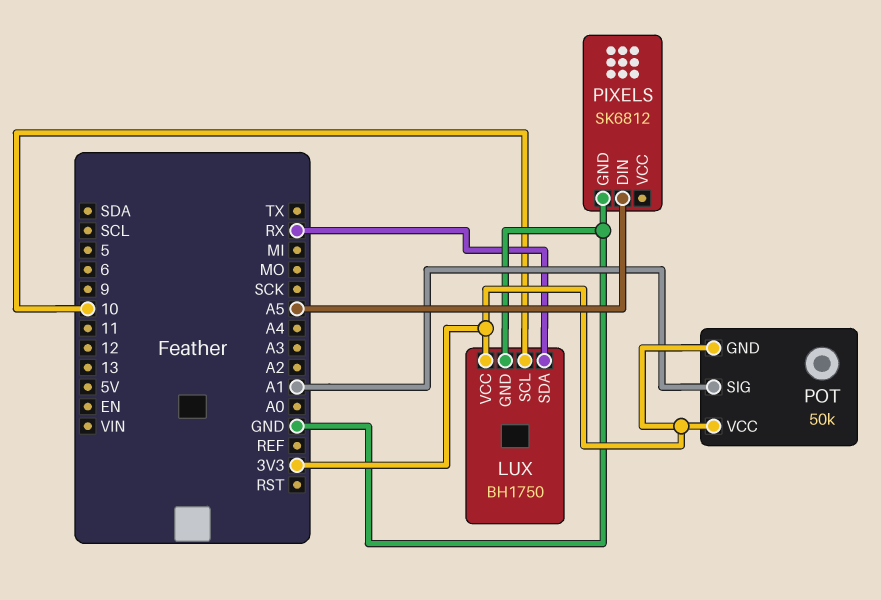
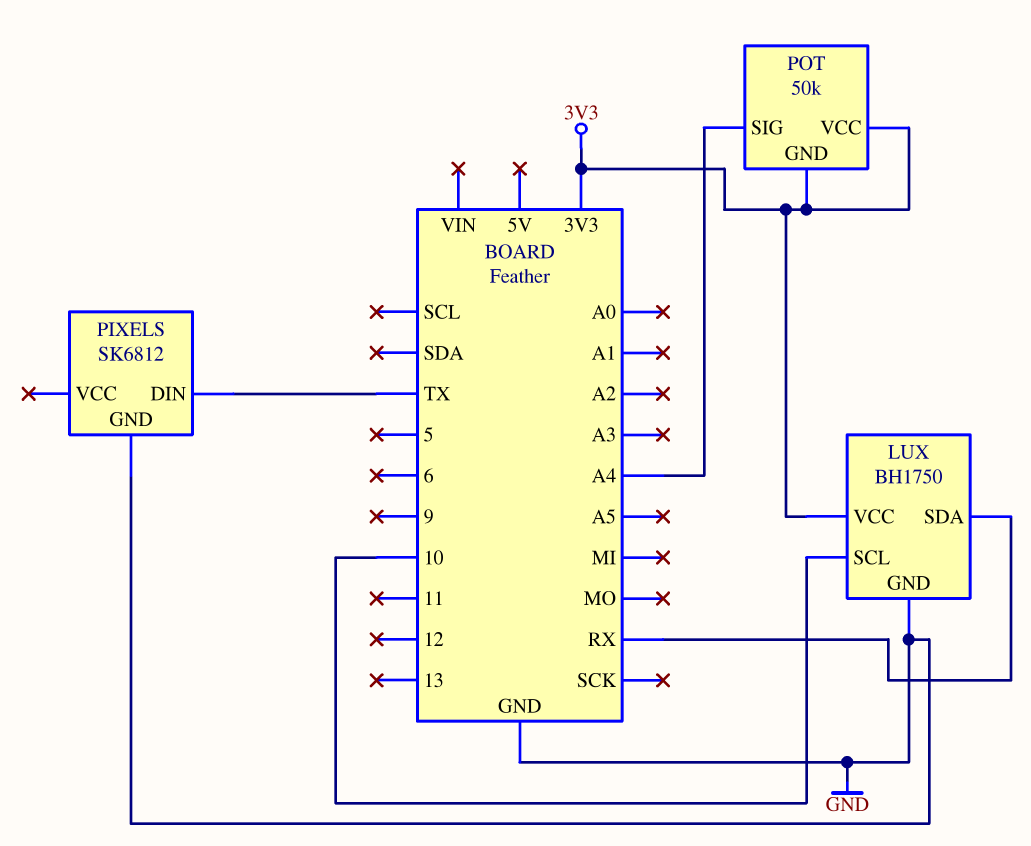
PIXELS pin DIN: A5 -> TX
POT pin SIG: A1 -> A4

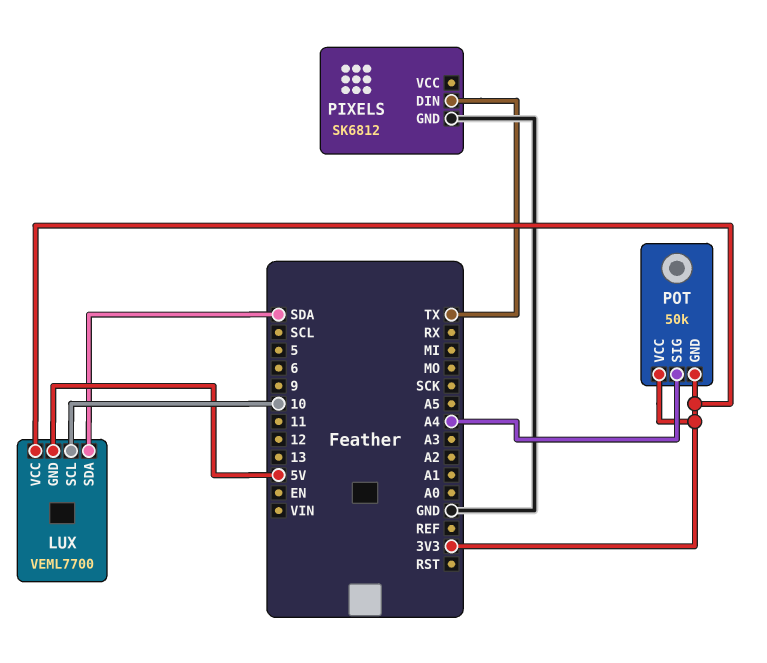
LUX: BH1750 -> VEML7700
LUX pin GND: GND -> 5V
LUX pin SDA: RX -> SDA

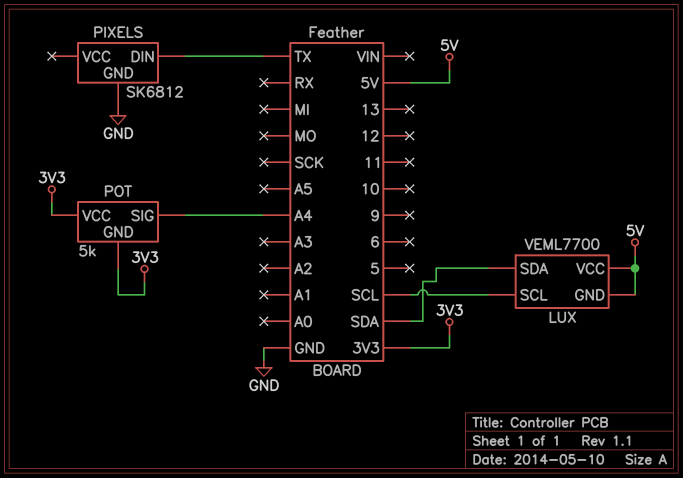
LUX pin SCL: 10 -> SCL
LUX pin VCC: 3V3 -> 5V
POT: 50k -> 5k

